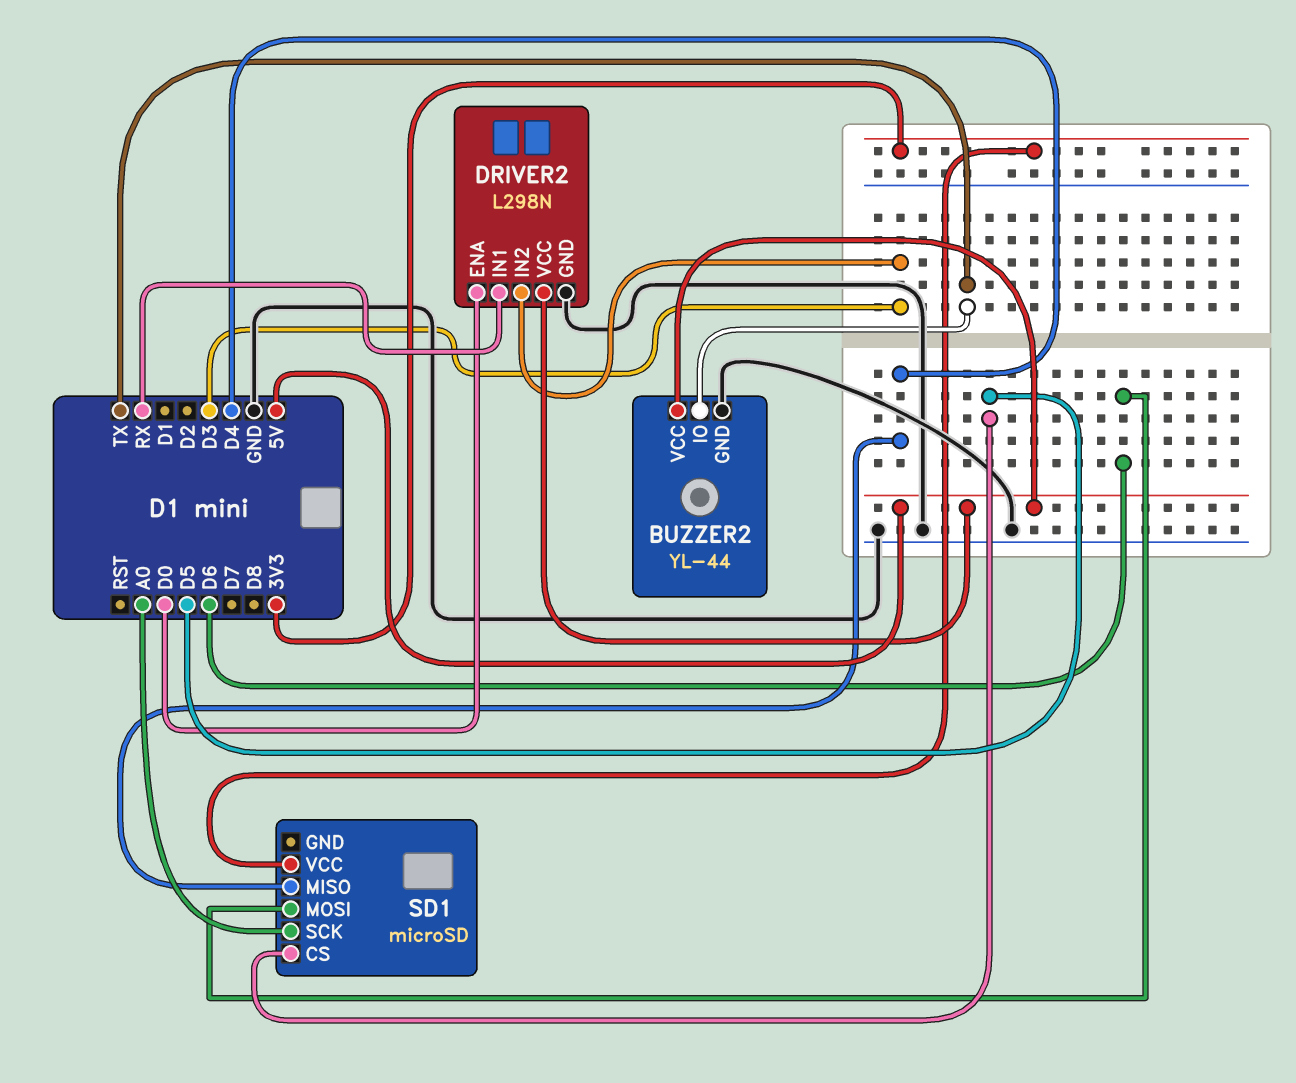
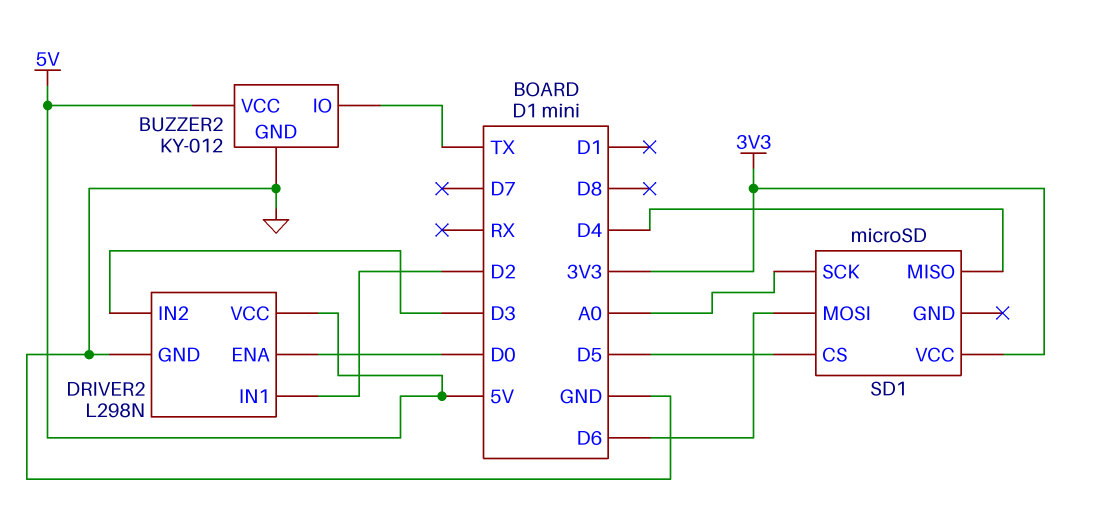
BUZZER2: YL-44 -> KY-012
DRIVER2 pin IN1: RX -> D2

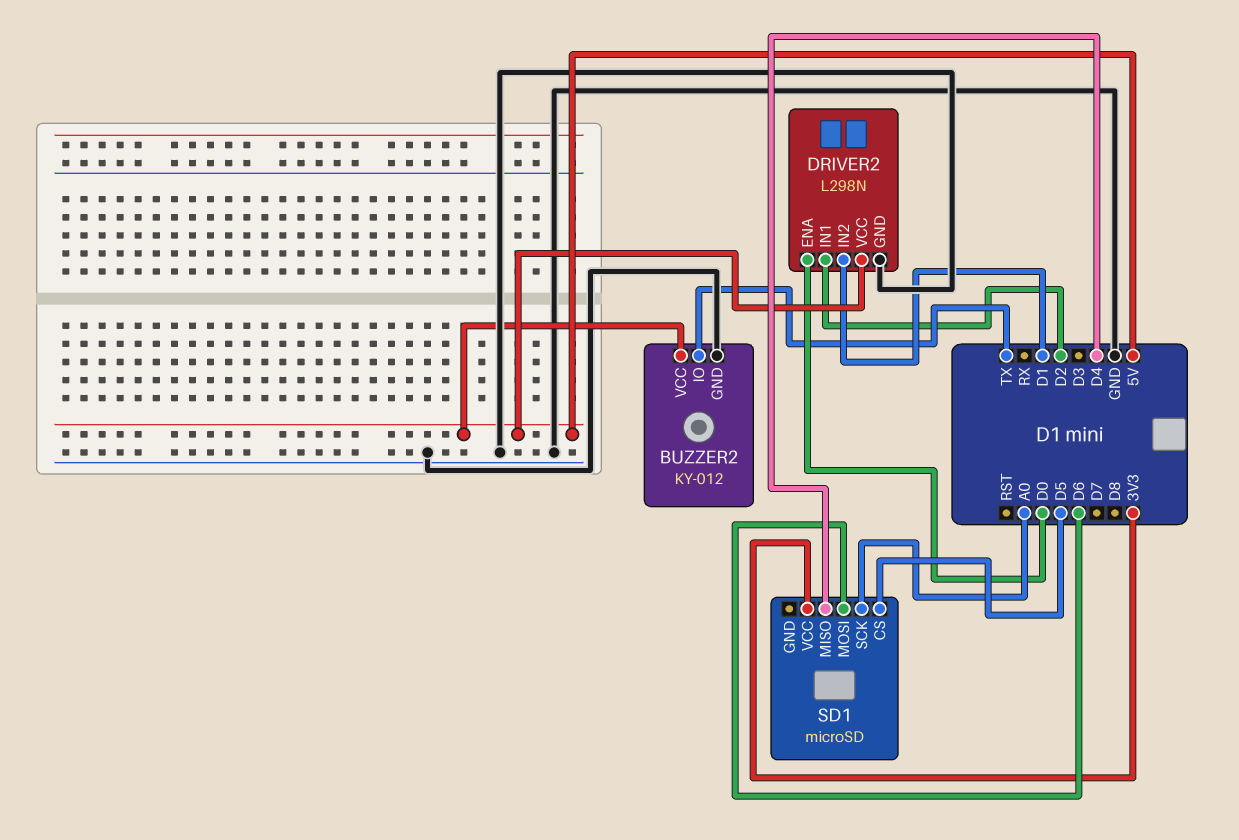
DRIVER2 pin IN2: D3 -> D1

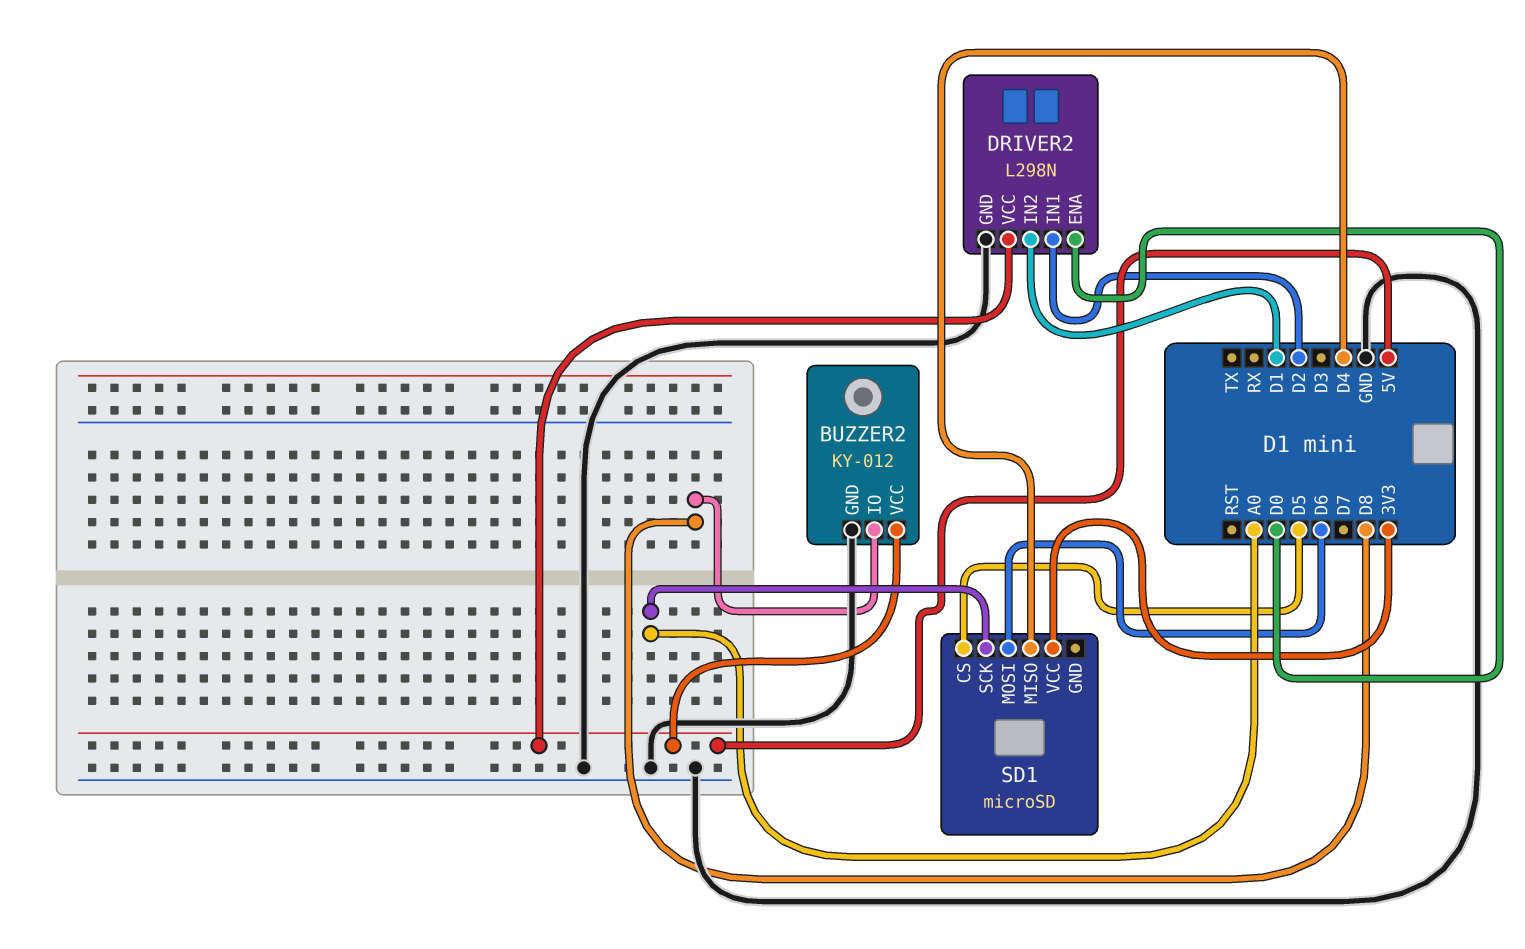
BUZZER2 pin IO: TX -> D8

